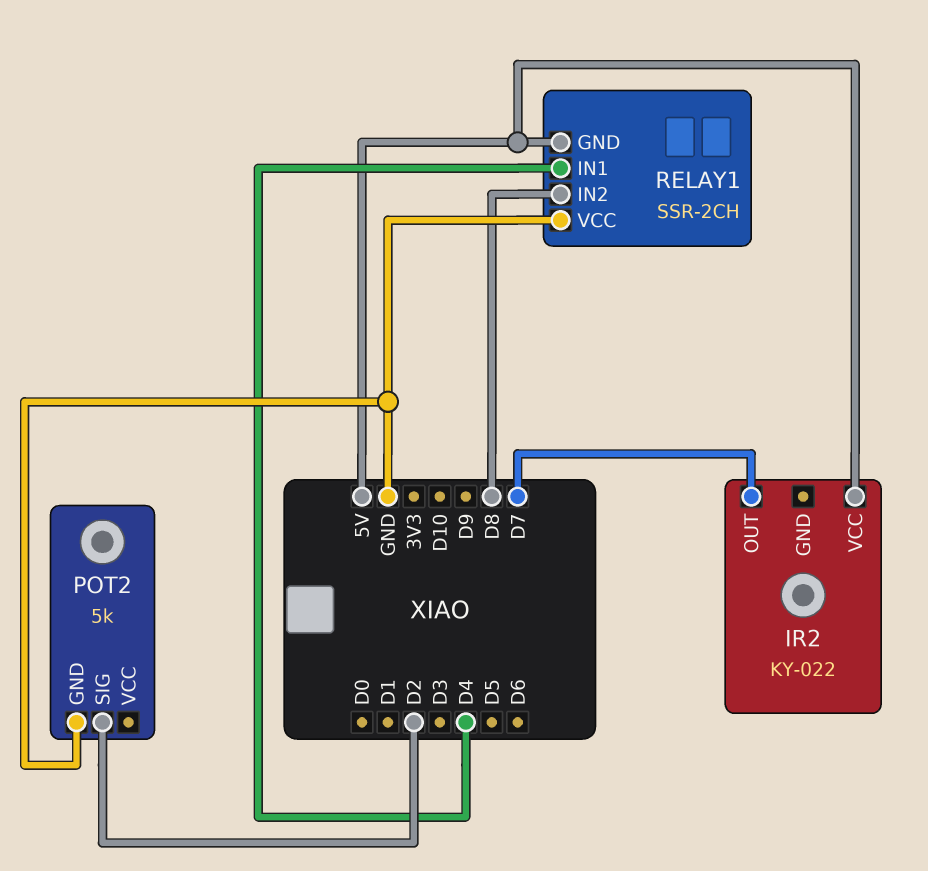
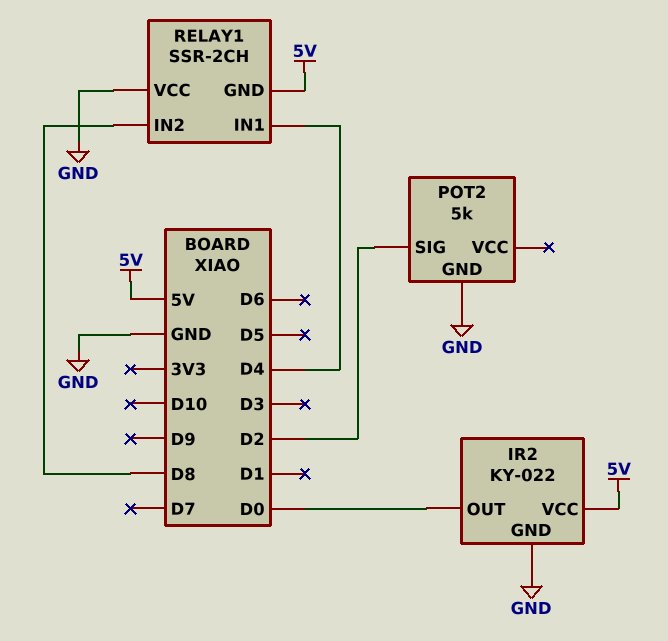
IR2 pin GND: none -> GND
IR2 pin OUT: D7 -> D0

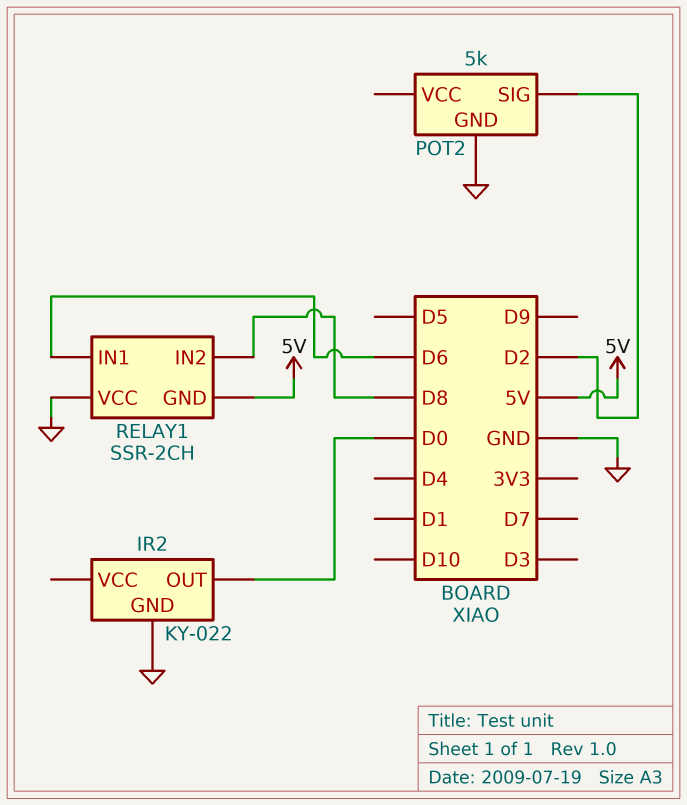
IR2 pin VCC: 5V -> none
RELAY1 pin IN1: D4 -> D6

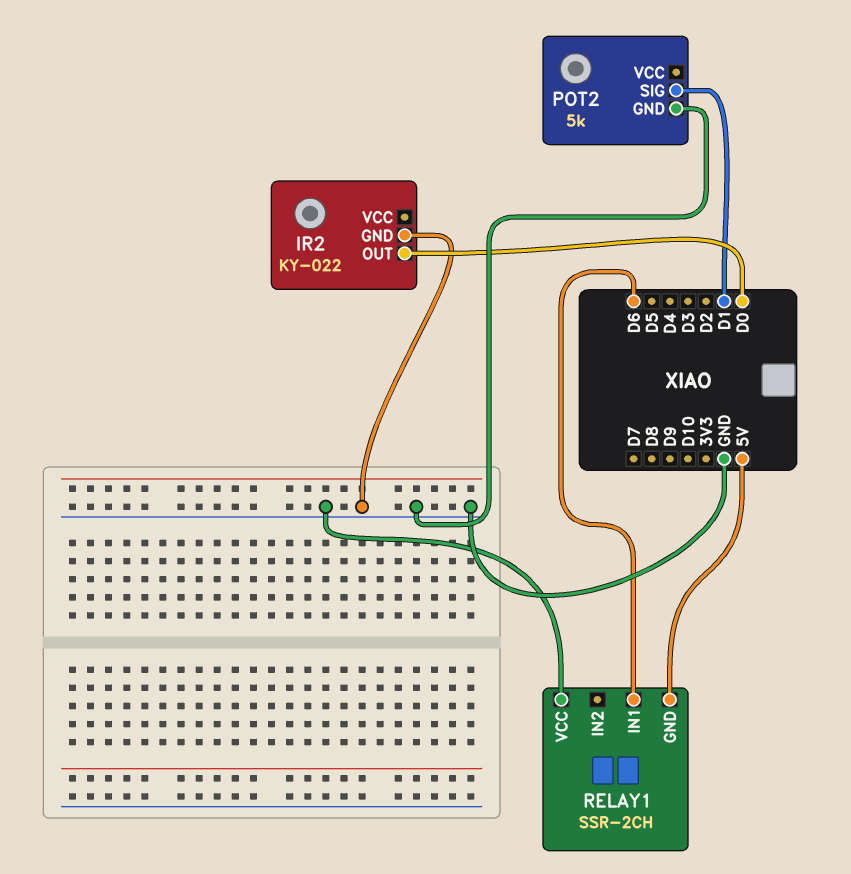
POT2 pin SIG: D2 -> D1
RELAY1 pin IN2: D8 -> none

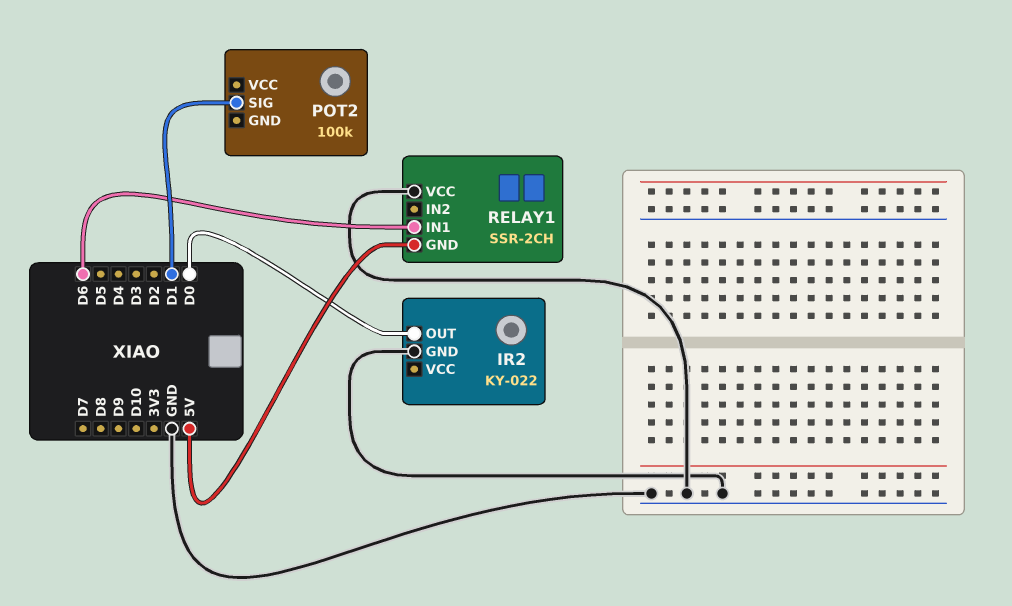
POT2: 5k -> 100k
POT2 pin GND: GND -> none

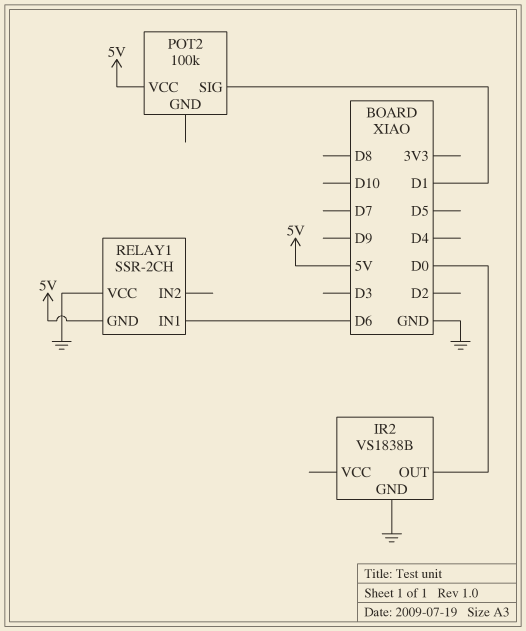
IR2: KY-022 -> VS1838B
POT2 pin VCC: none -> 5V

